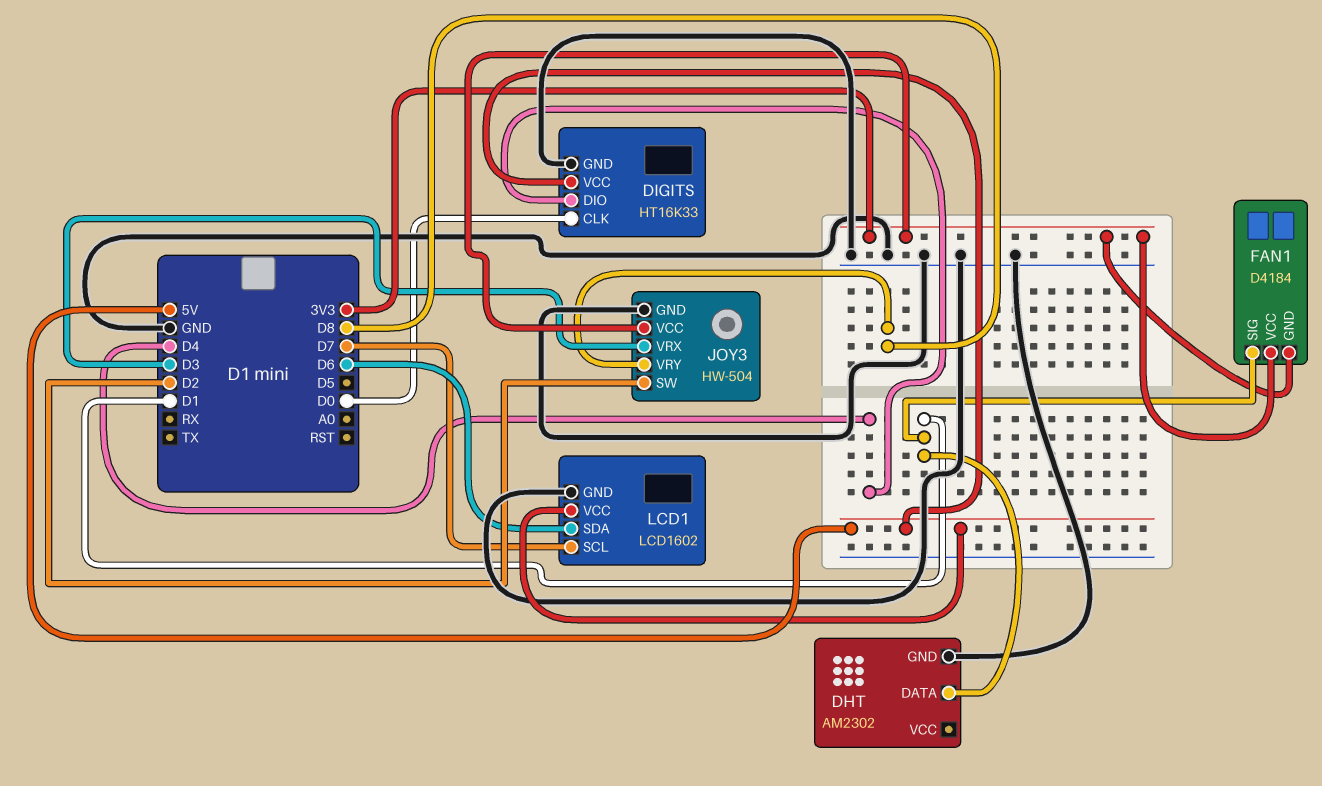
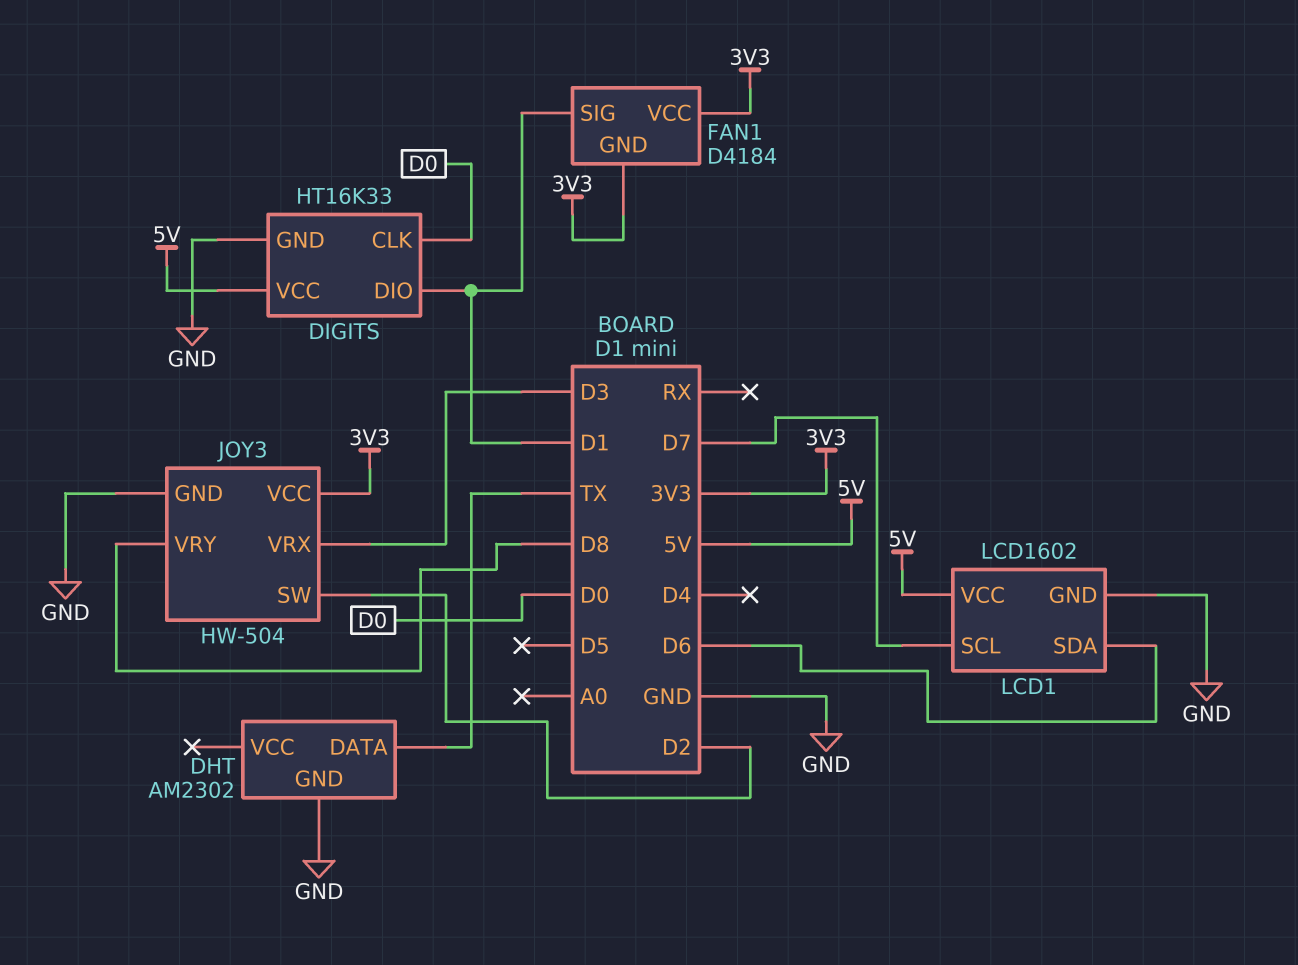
DHT pin DATA: D1 -> TX
DIGITS pin DIO: D4 -> D1

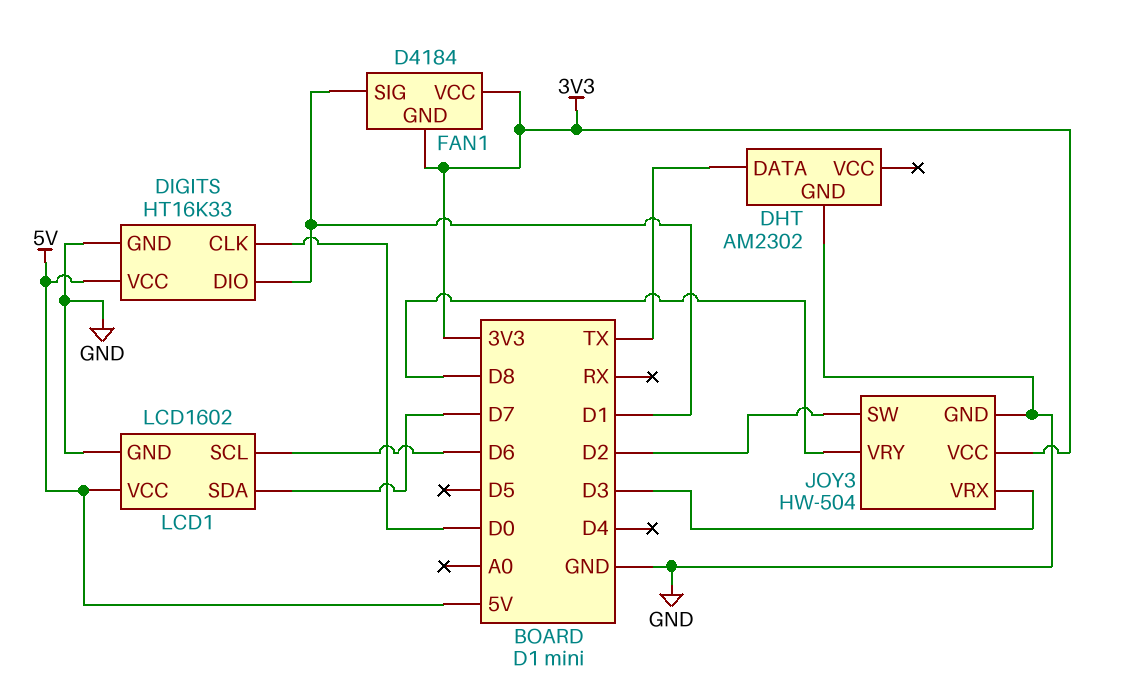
LCD1 pin SCL: D7 -> D6
LCD1 pin SDA: D6 -> D7

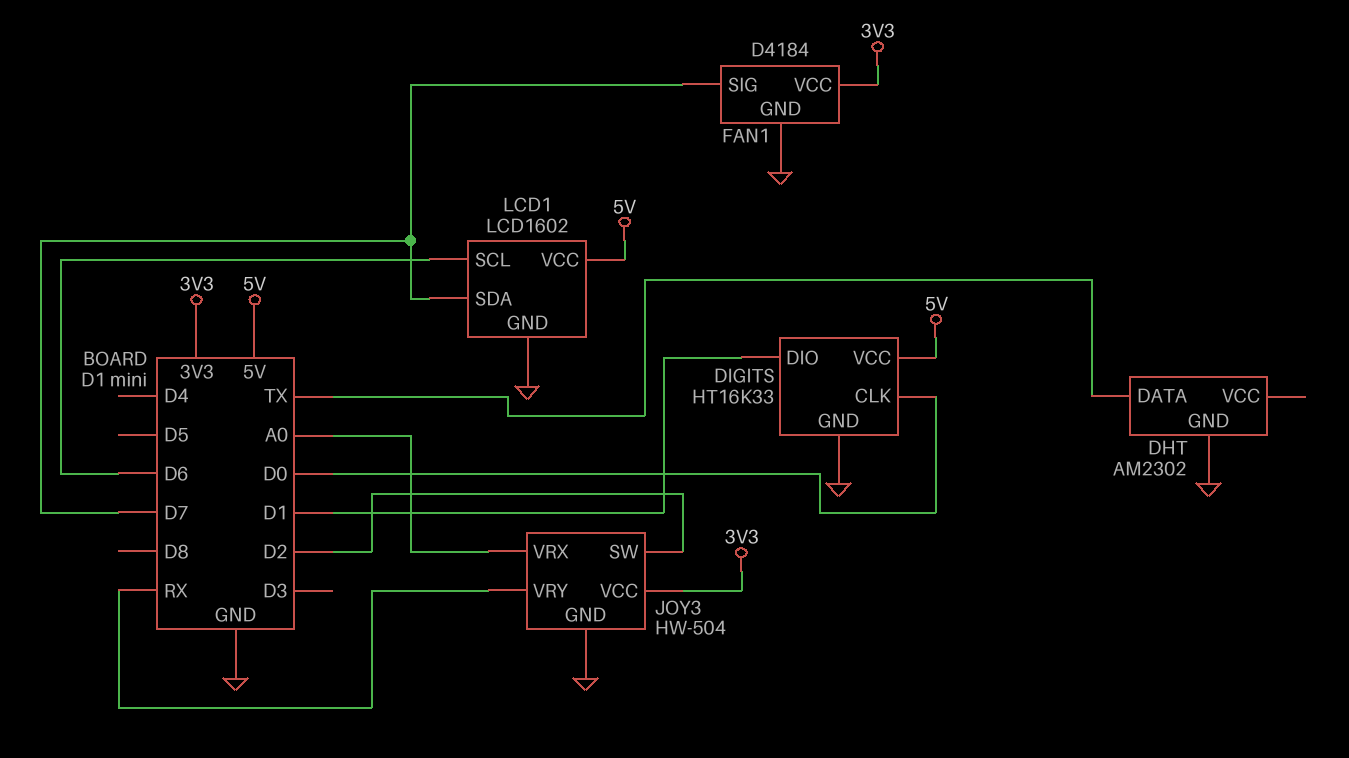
FAN1 pin GND: 3V3 -> GND
FAN1 pin SIG: D1 -> D7
JOY3 pin VRX: D3 -> A0
JOY3 pin VRY: D8 -> RX

